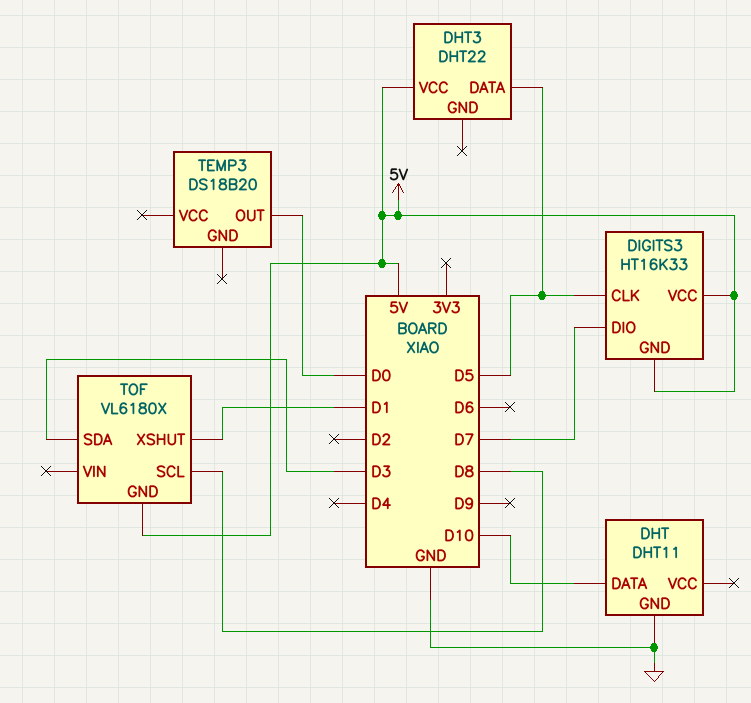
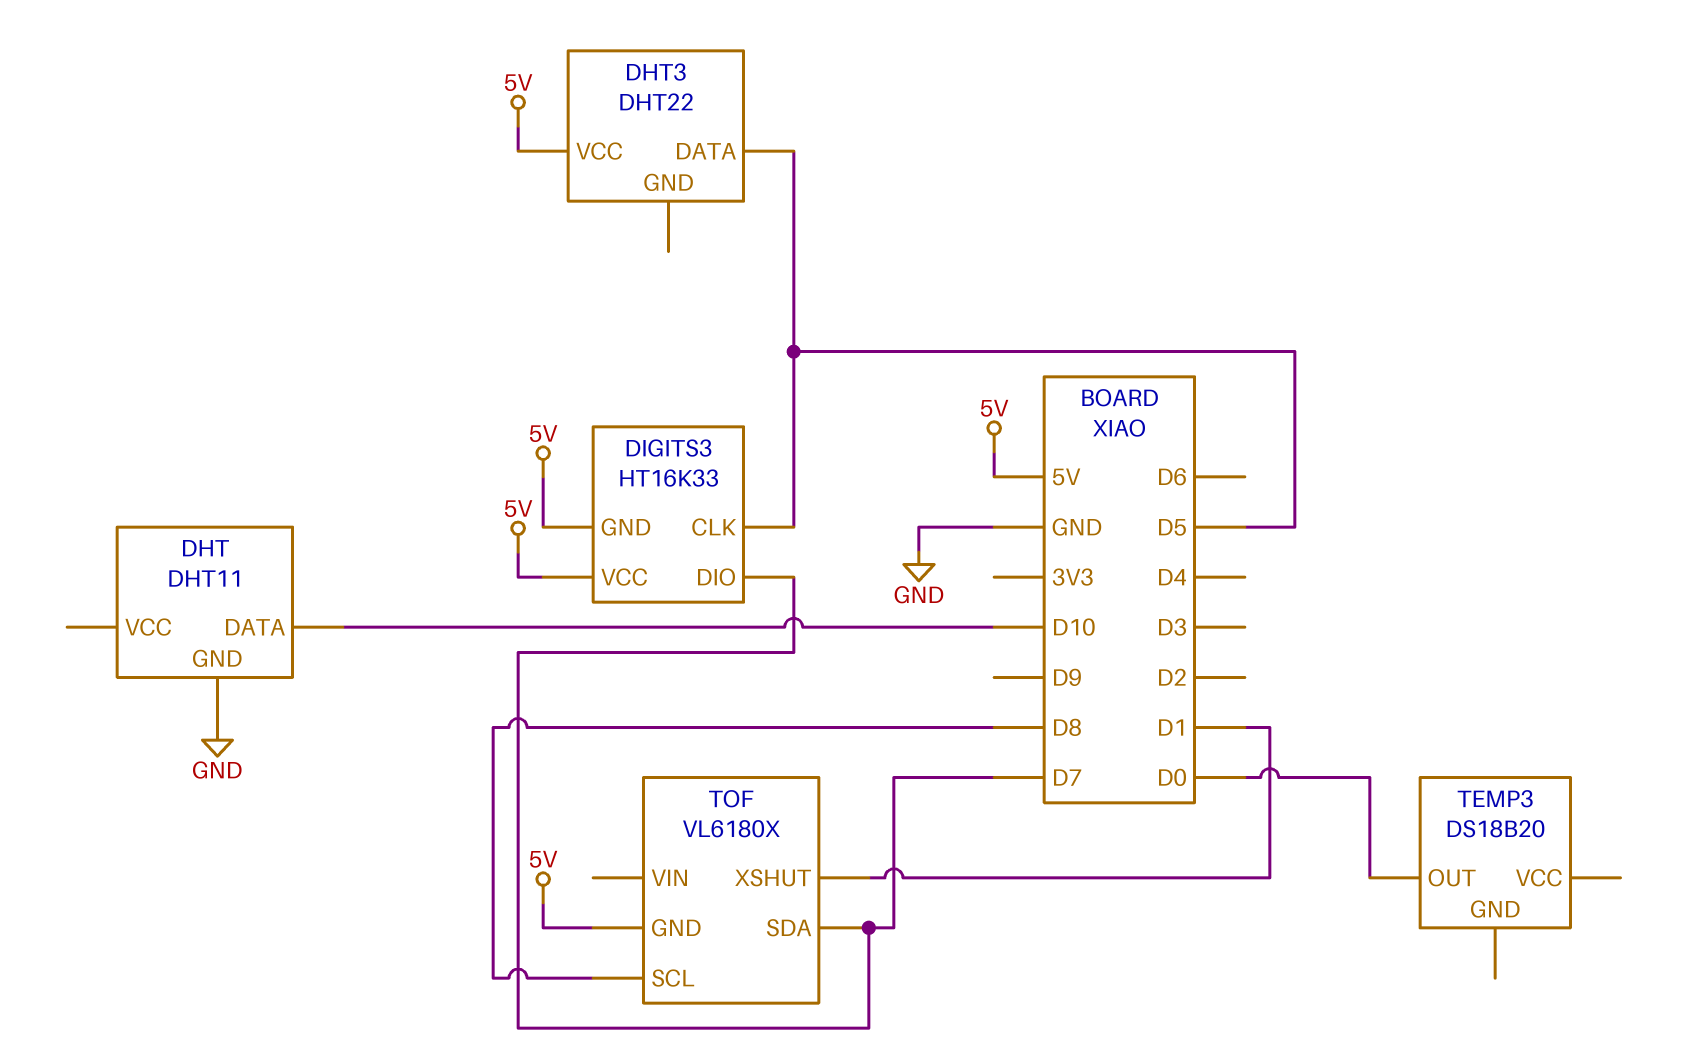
TOF pin SDA: D3 -> D7

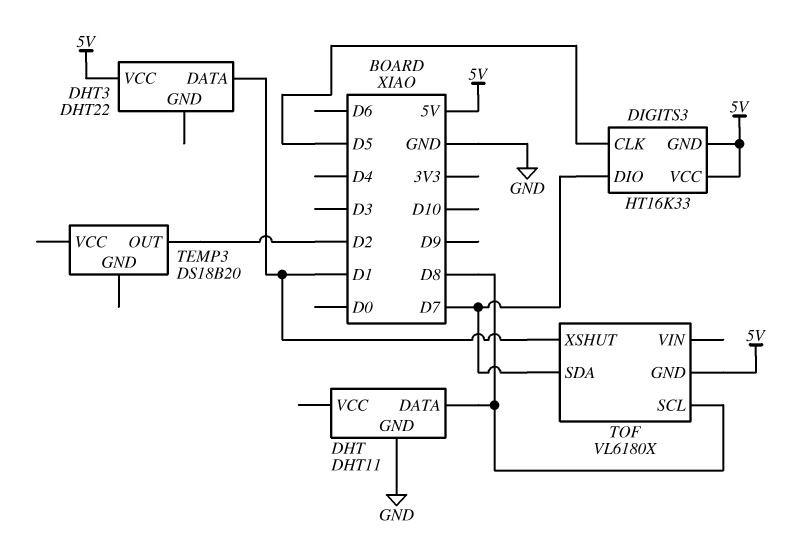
DHT pin DATA: D10 -> D8
DHT3 pin DATA: D5 -> D1
TEMP3 pin OUT: D0 -> D2

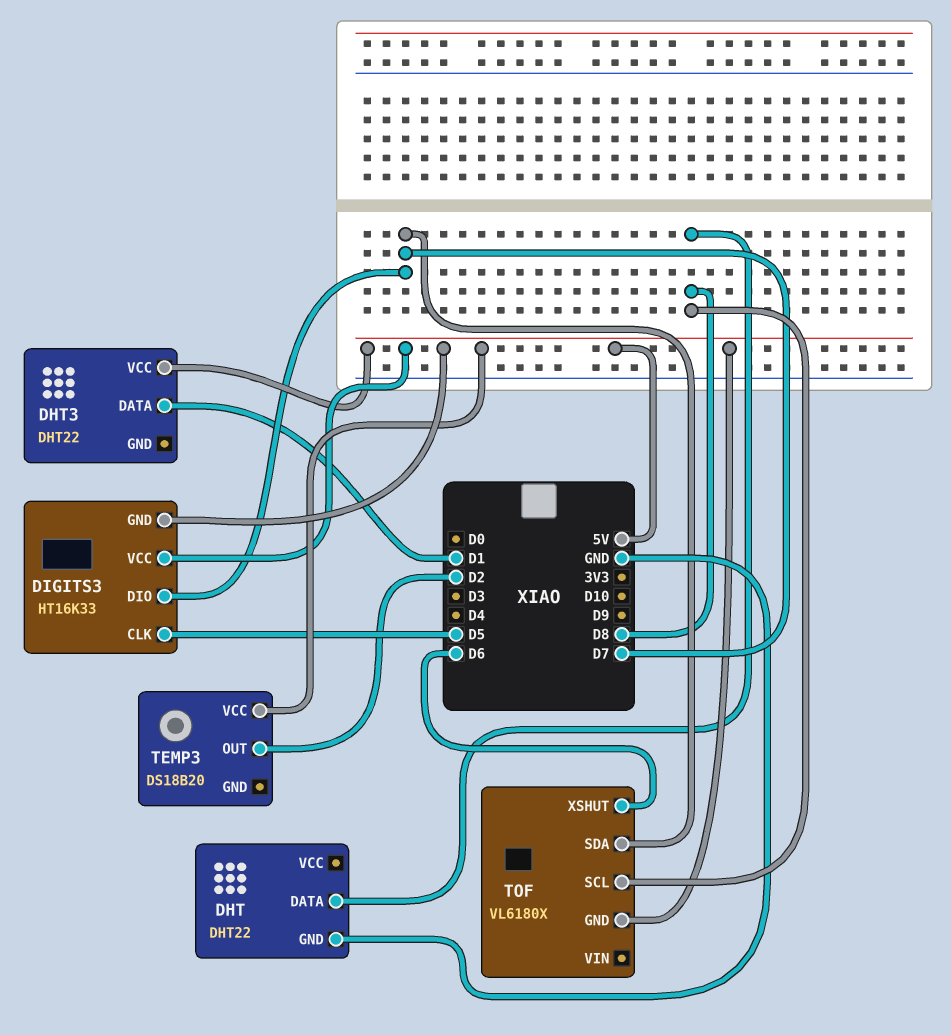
DHT: DHT11 -> DHT22
TEMP3 pin VCC: none -> 5V
TOF pin XSHUT: D1 -> D6

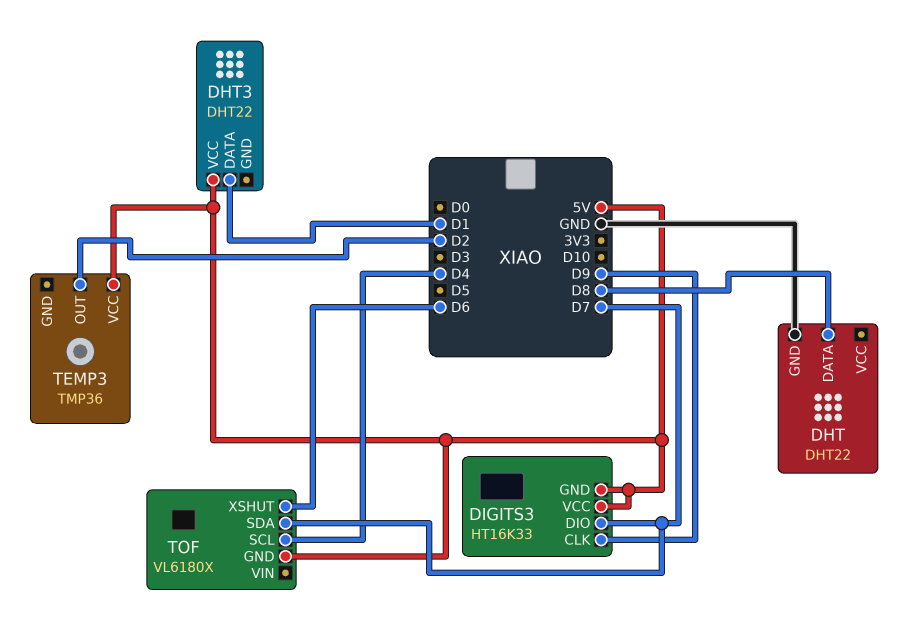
DIGITS3 pin CLK: D5 -> D9
TEMP3: DS18B20 -> TMP36
TOF pin SCL: D8 -> D4

